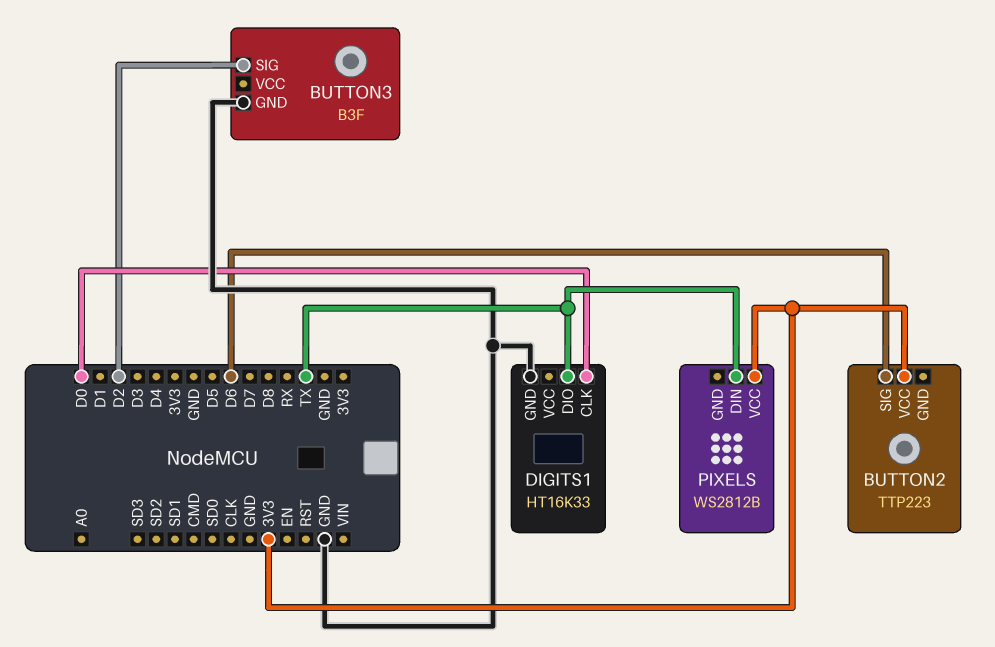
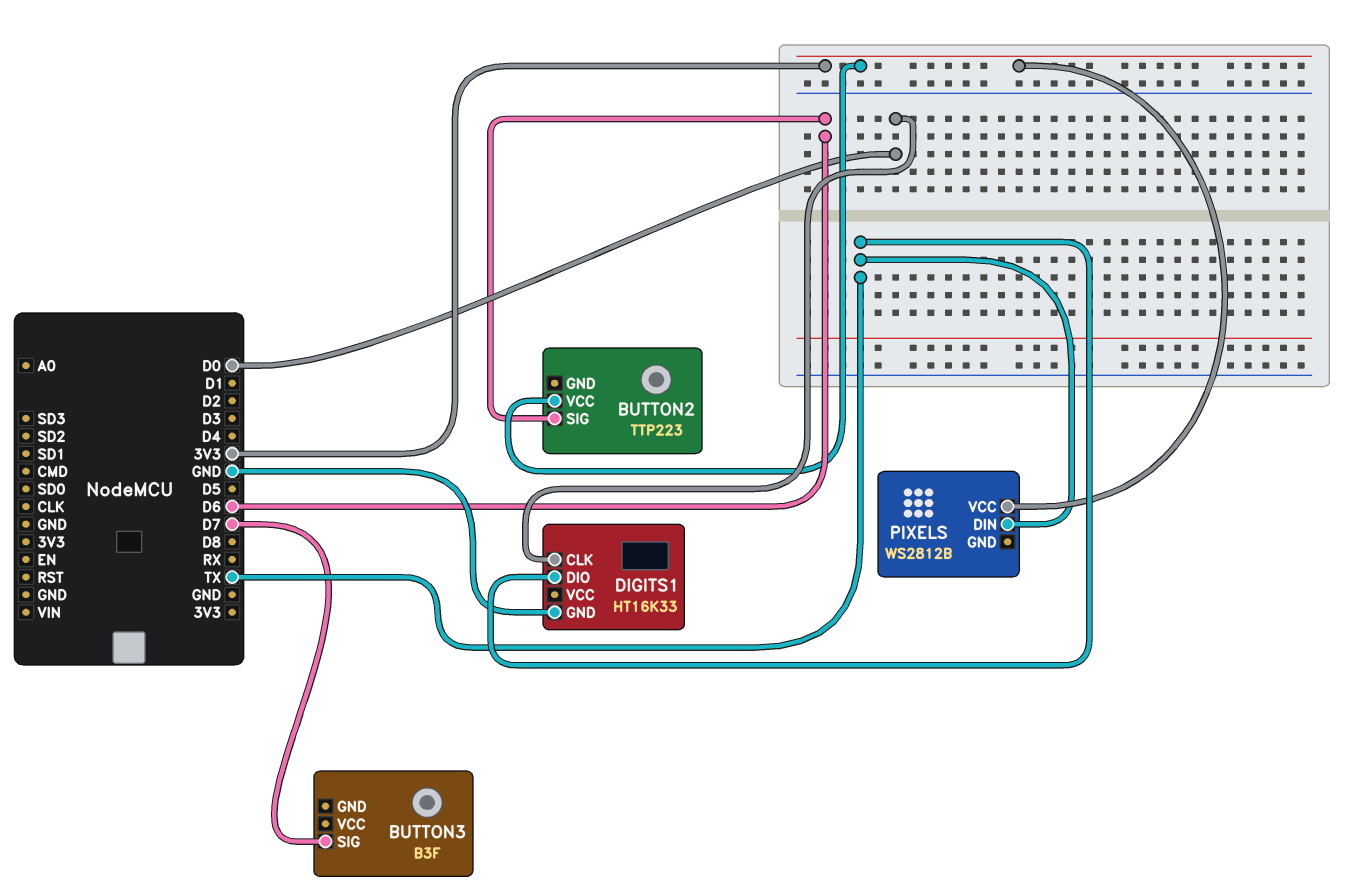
BUTTON3 pin GND: GND -> none
BUTTON3 pin SIG: D2 -> D7

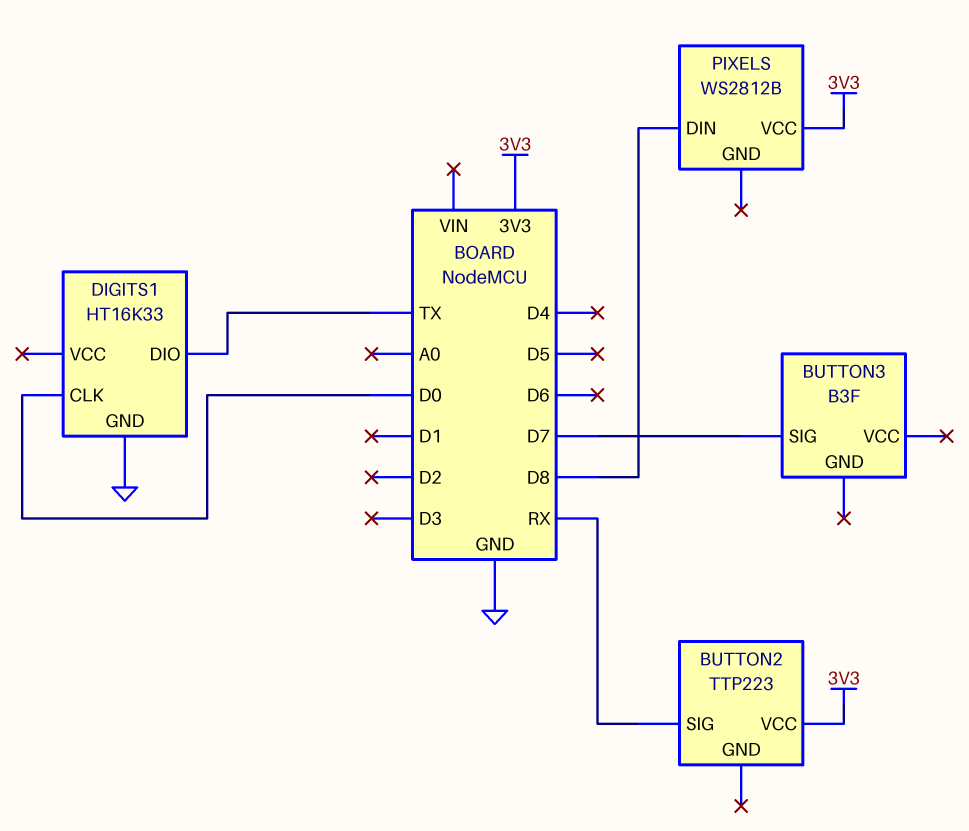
BUTTON2 pin SIG: D6 -> RX
PIXELS pin DIN: TX -> D8

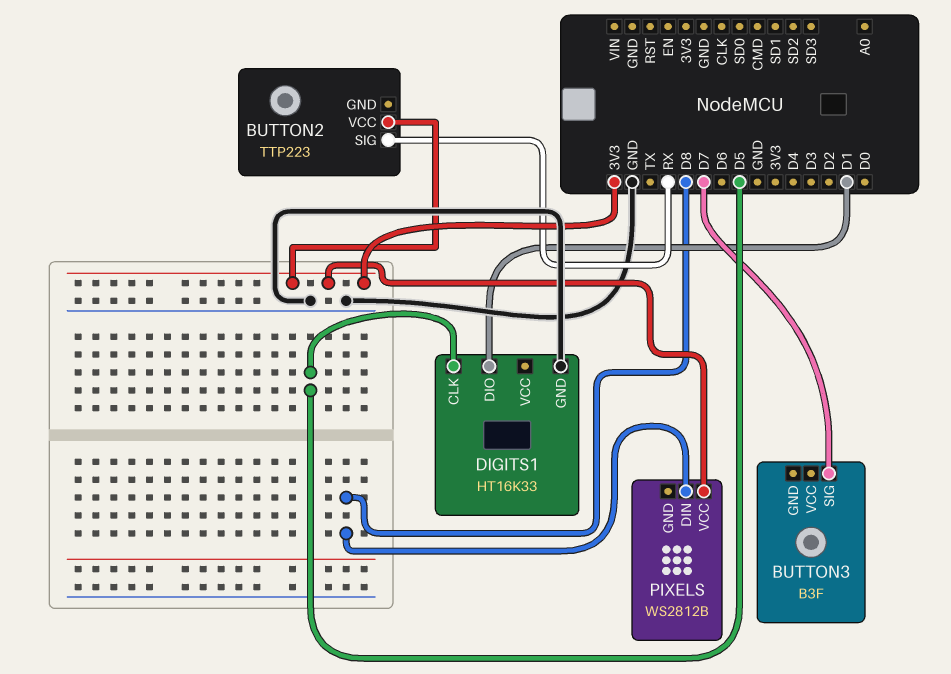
DIGITS1 pin CLK: D0 -> D5
DIGITS1 pin DIO: TX -> D1

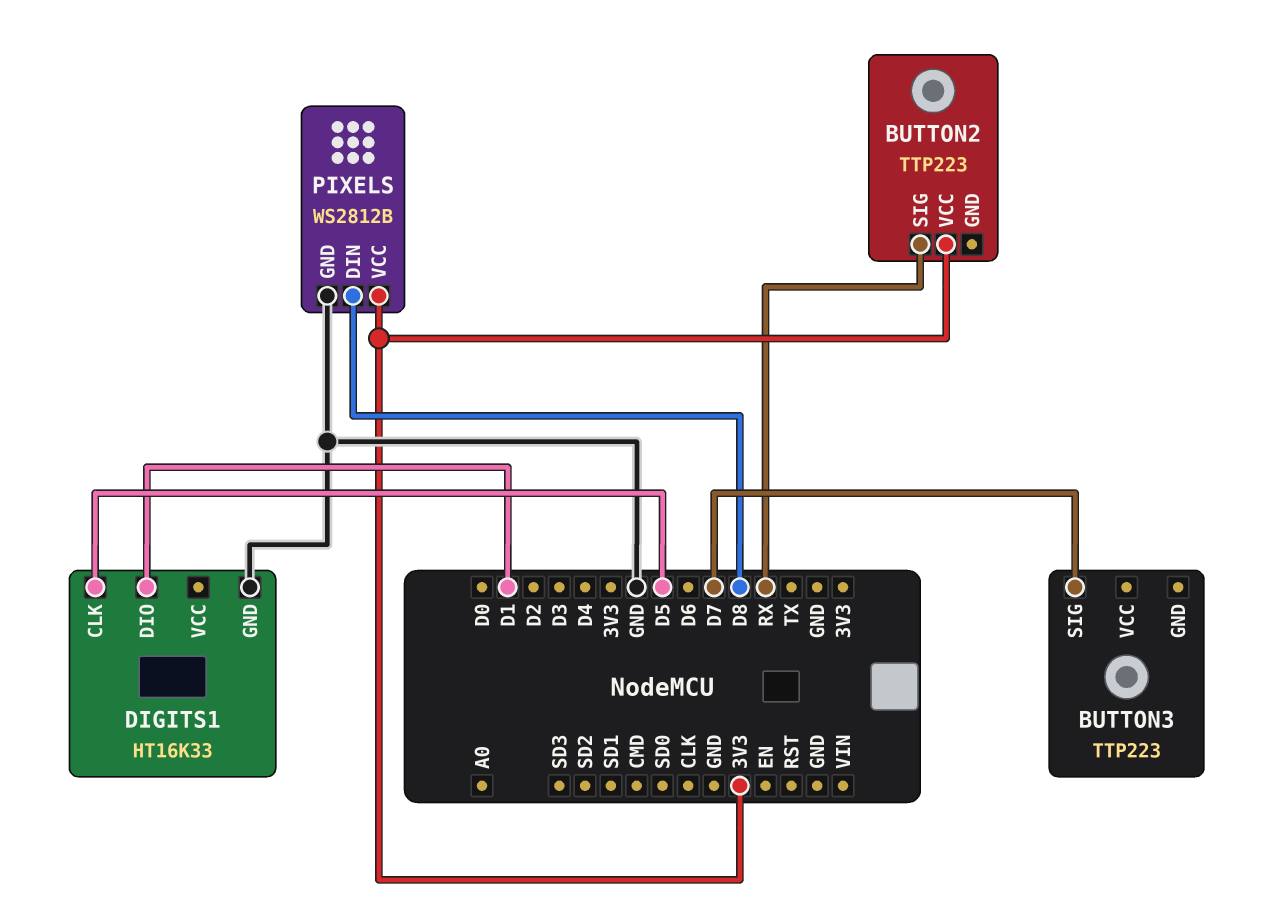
BUTTON3: B3F -> TTP223
PIXELS pin GND: none -> GND

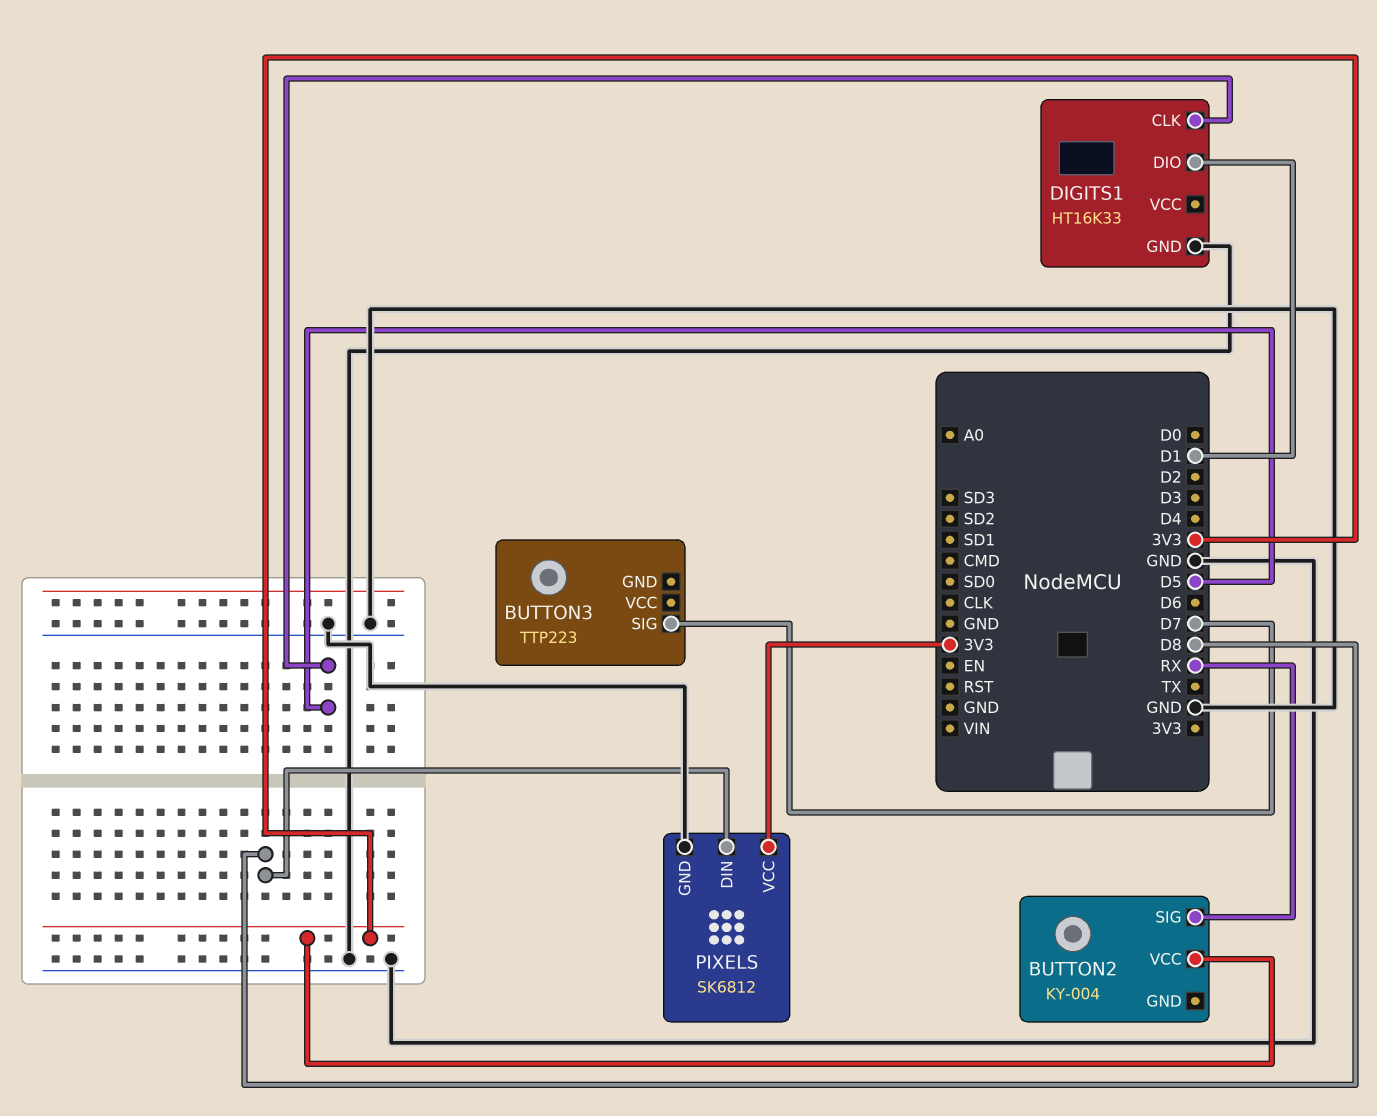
BUTTON2: TTP223 -> KY-004
PIXELS: WS2812B -> SK6812

